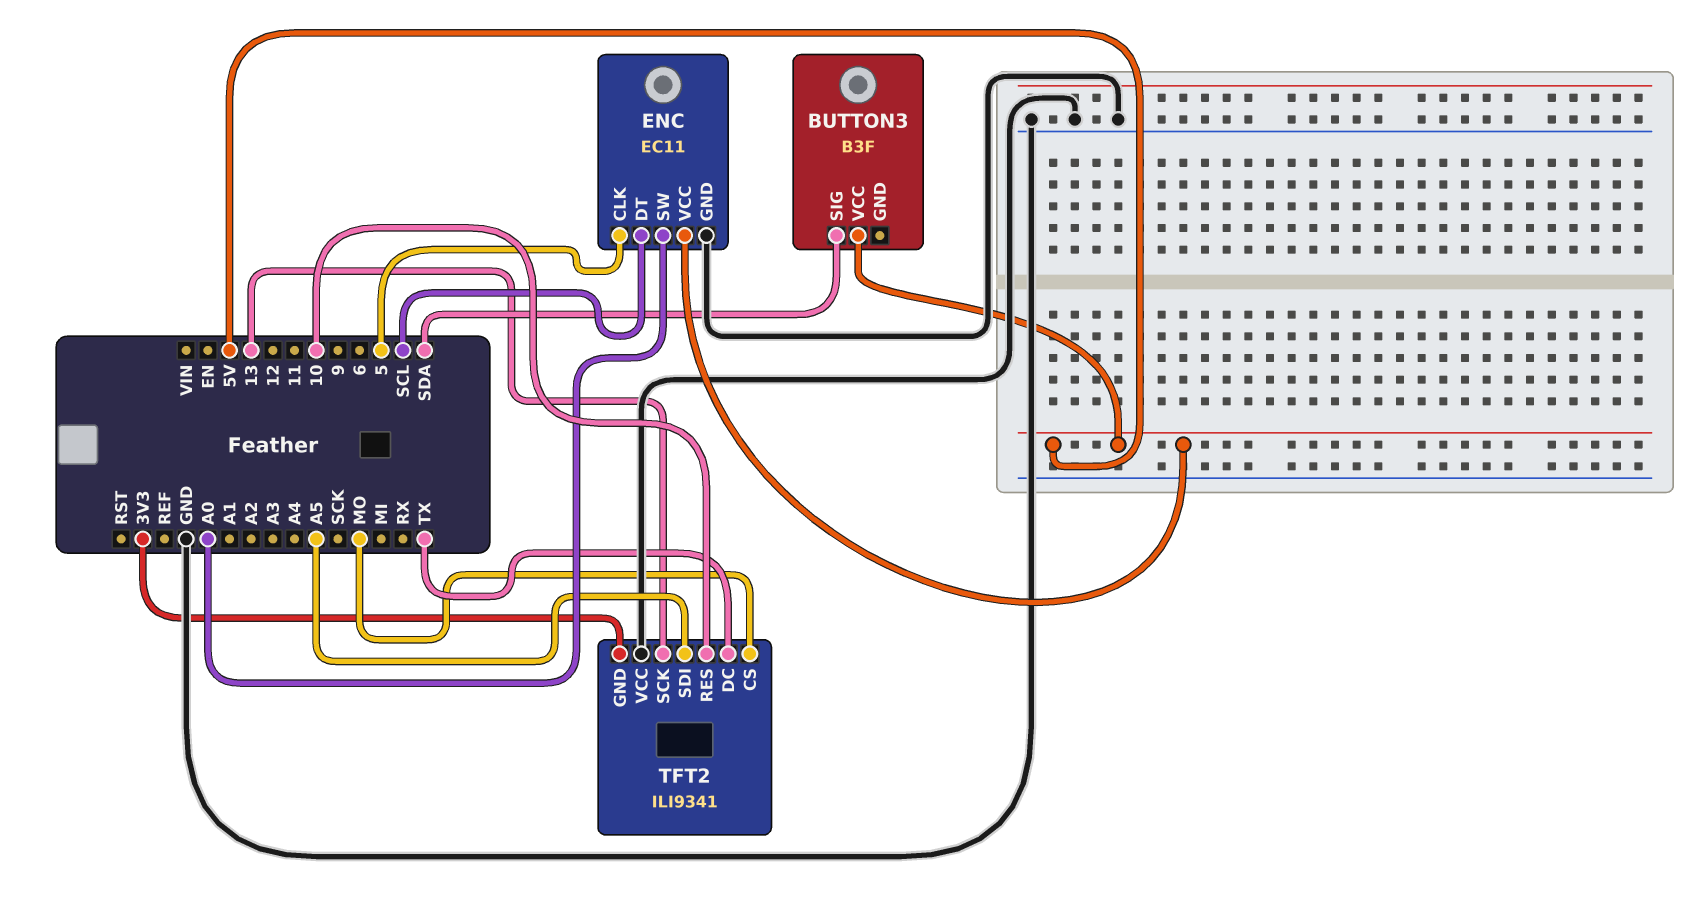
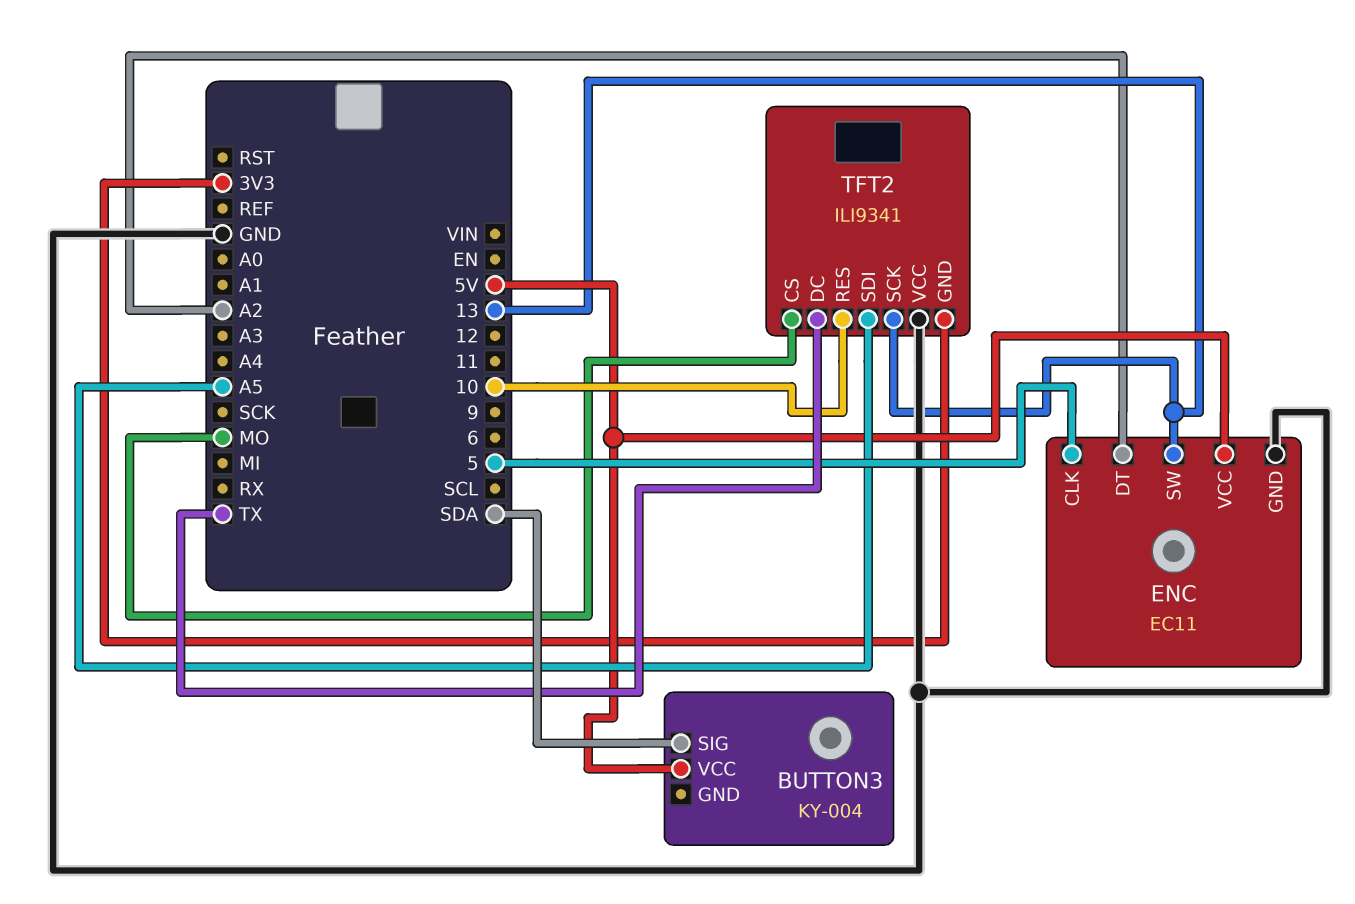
BUTTON3: B3F -> KY-004
ENC pin DT: SCL -> A2
ENC pin SW: A0 -> 13

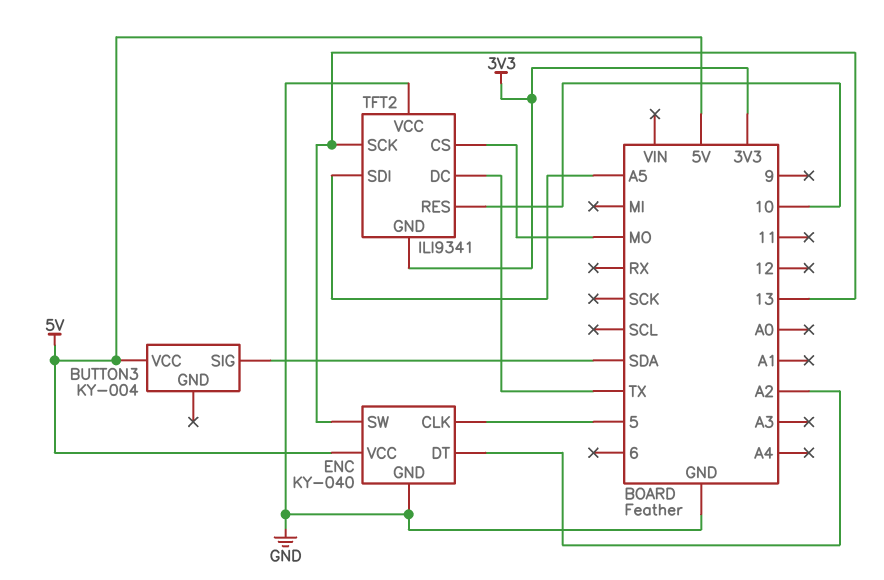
ENC: EC11 -> KY-040

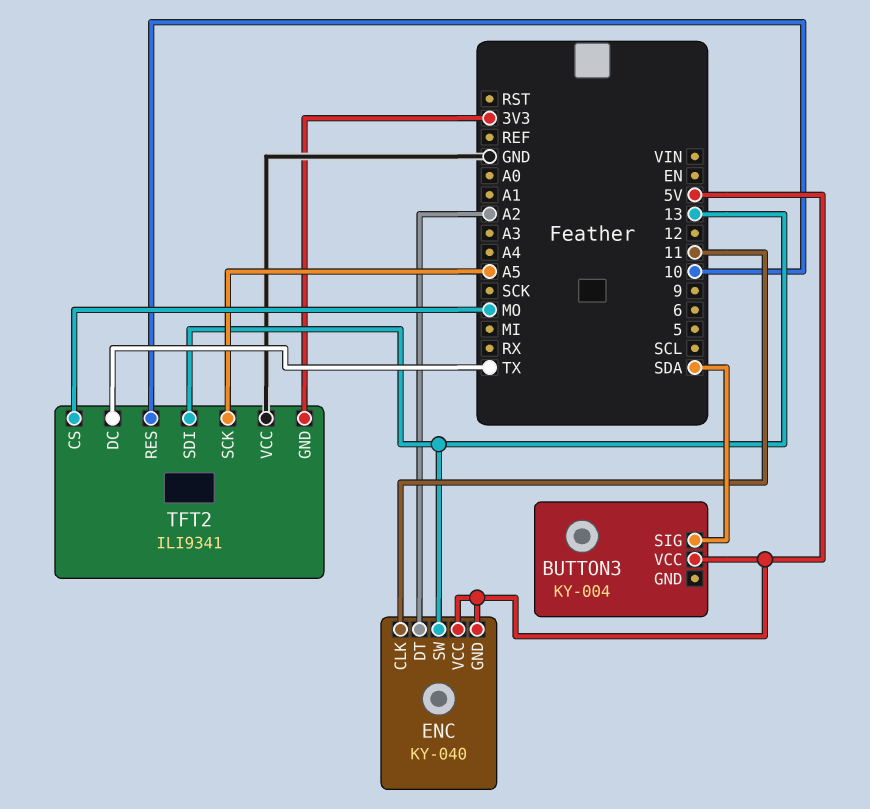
ENC pin CLK: 5 -> 11
ENC pin GND: GND -> 5V
TFT2 pin SCK: 13 -> A5
TFT2 pin SDI: A5 -> 13

